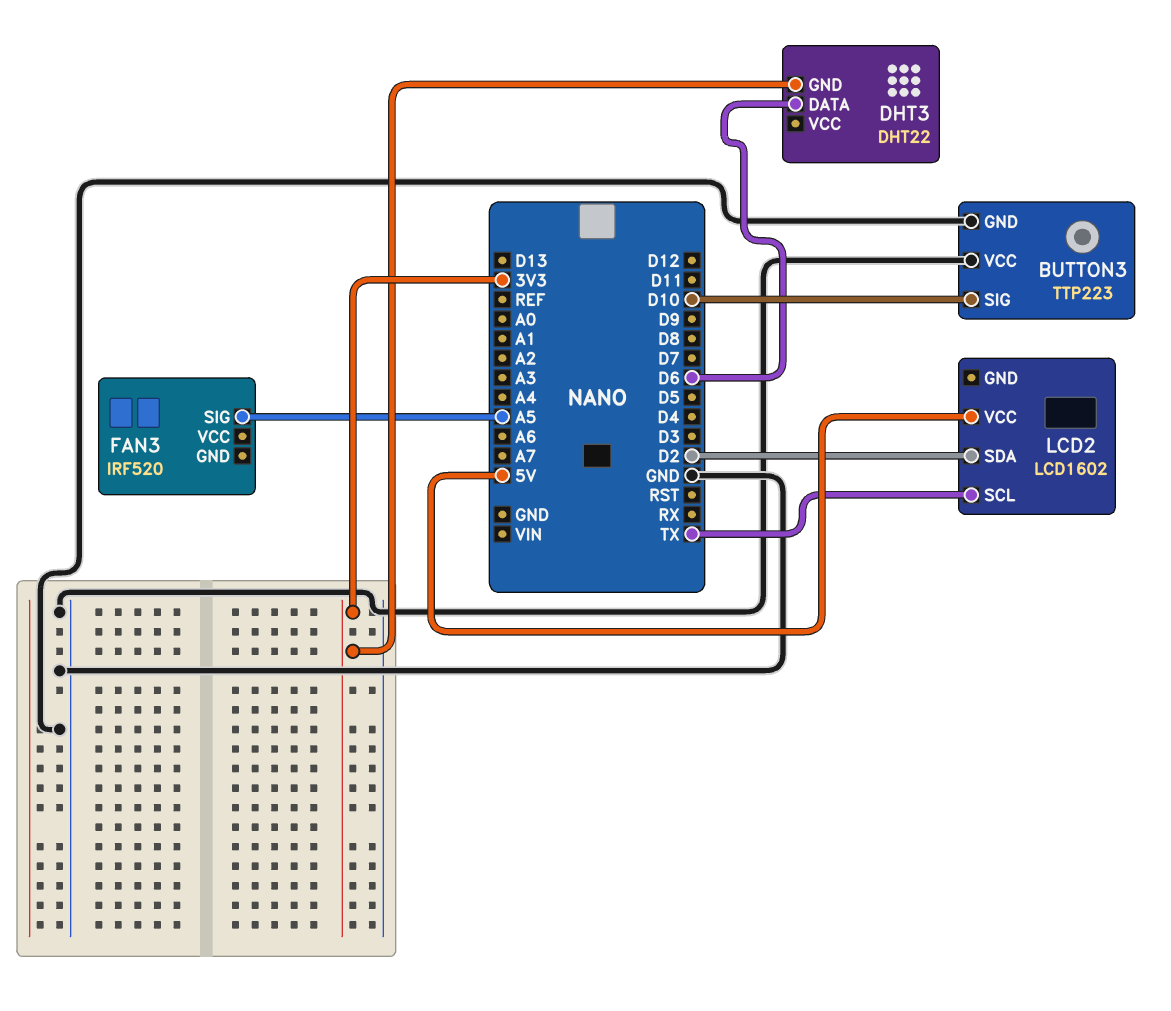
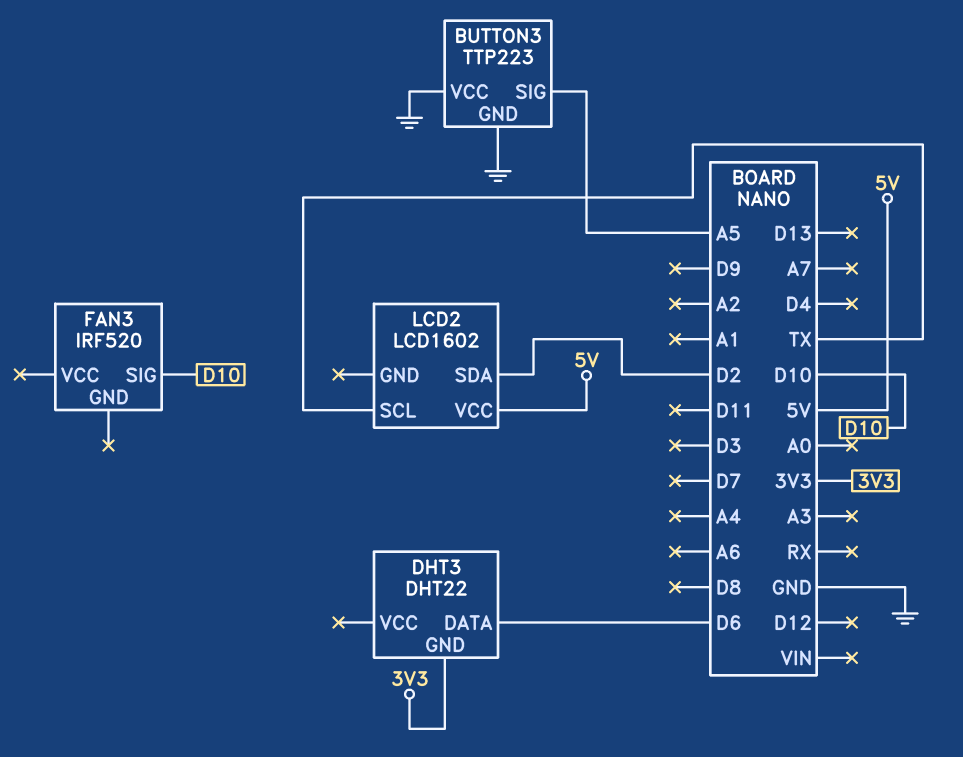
BUTTON3 pin SIG: D10 -> A5
FAN3 pin SIG: A5 -> D10

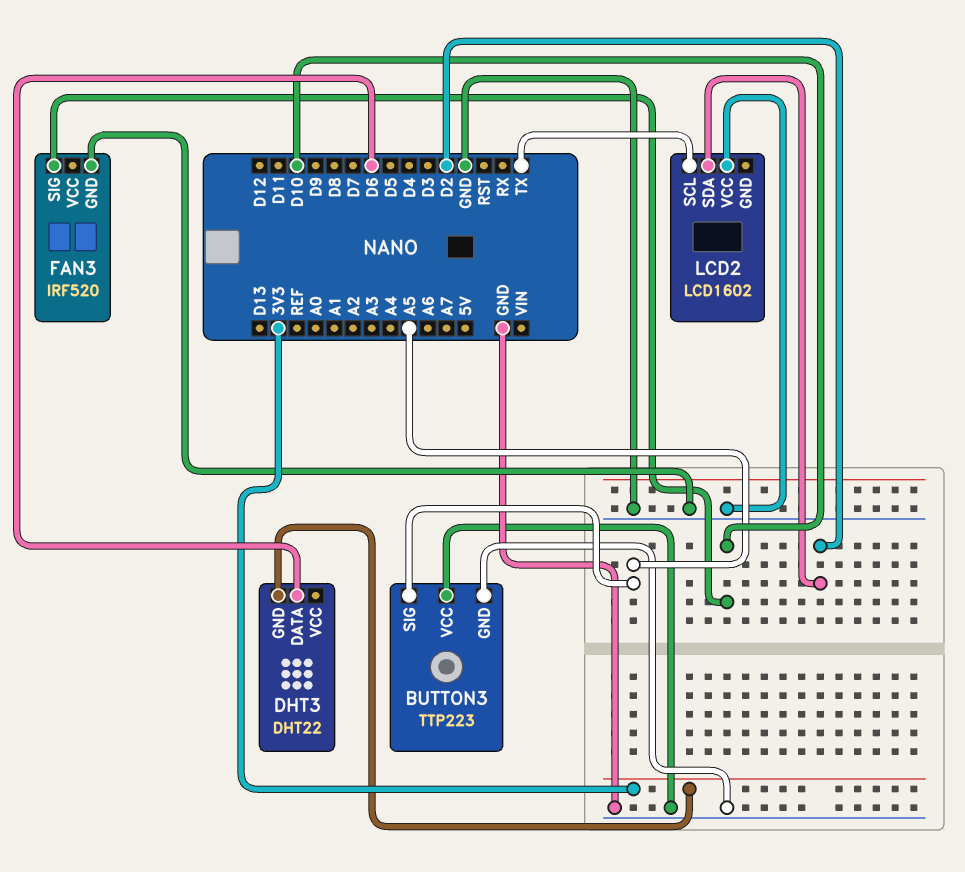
FAN3 pin GND: none -> GND
LCD2 pin VCC: 5V -> GND

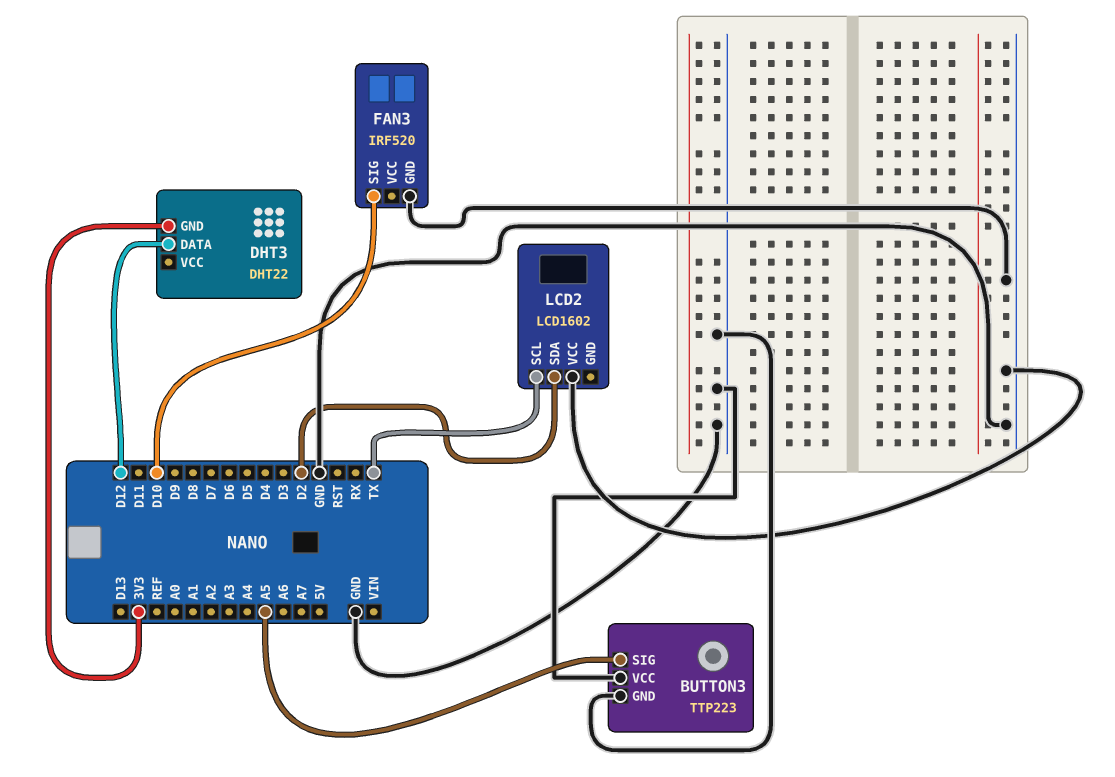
DHT3 pin DATA: D6 -> D12

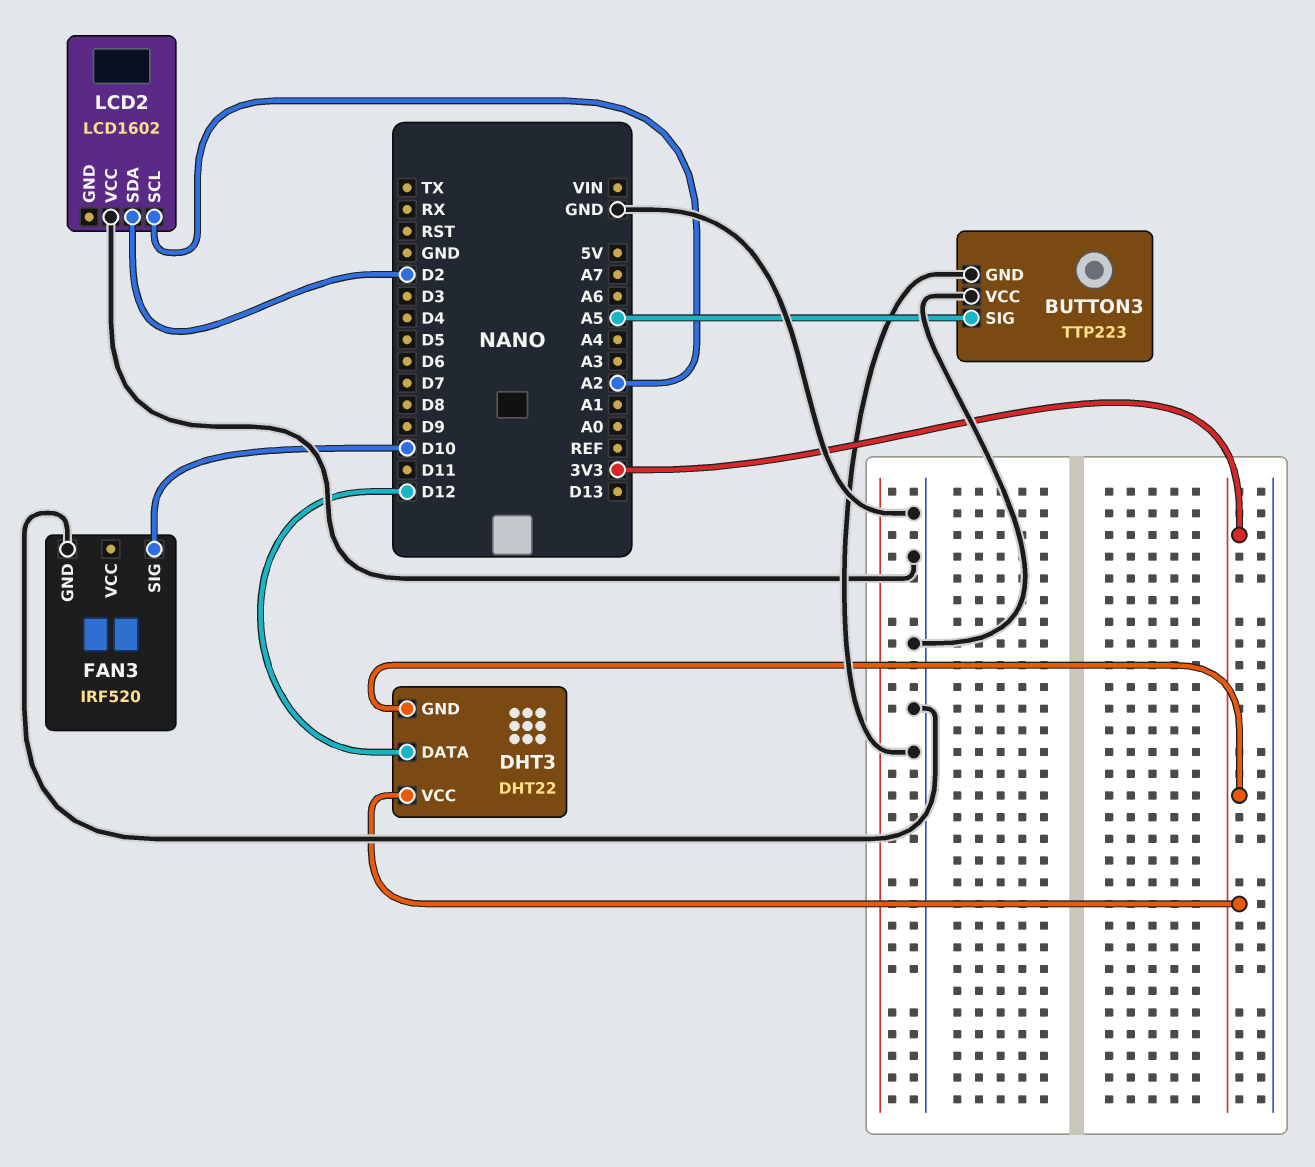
DHT3 pin VCC: none -> 3V3
LCD2 pin SCL: TX -> A2

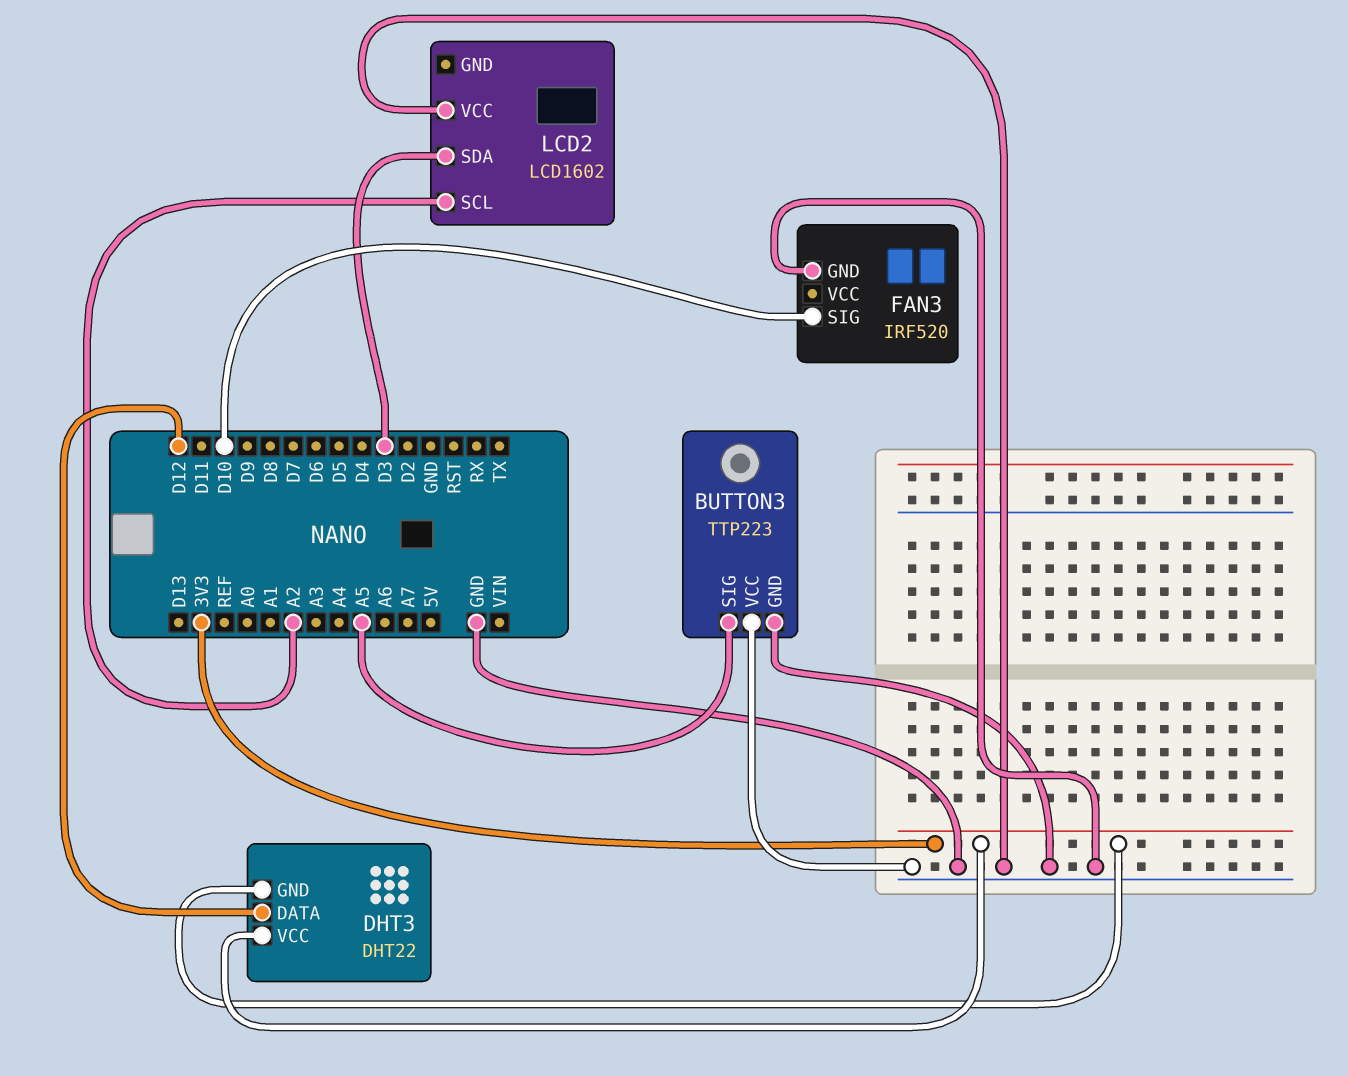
LCD2 pin SDA: D2 -> D3

